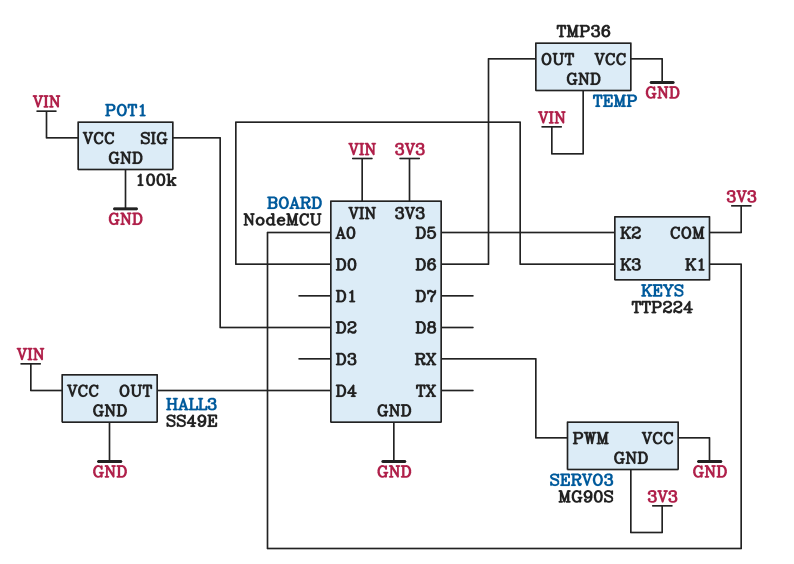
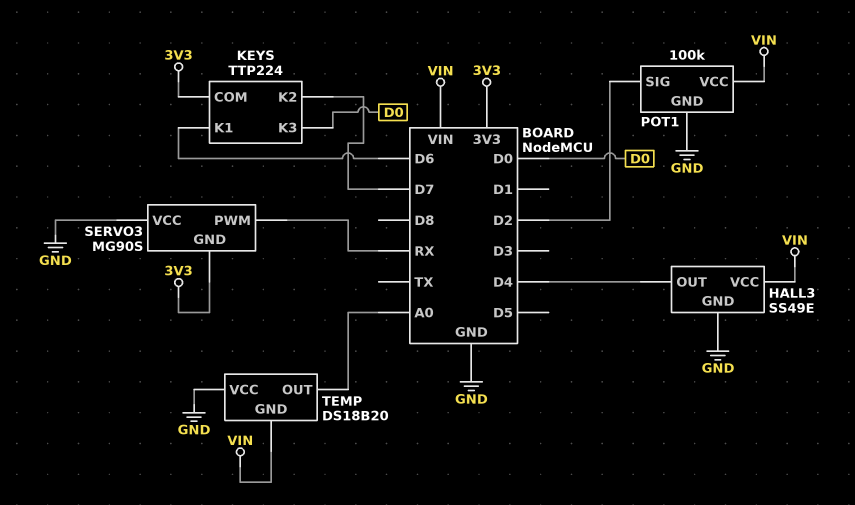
KEYS pin K1: A0 -> D6
KEYS pin K2: D5 -> D7
TEMP: TMP36 -> DS18B20
TEMP pin OUT: D6 -> A0

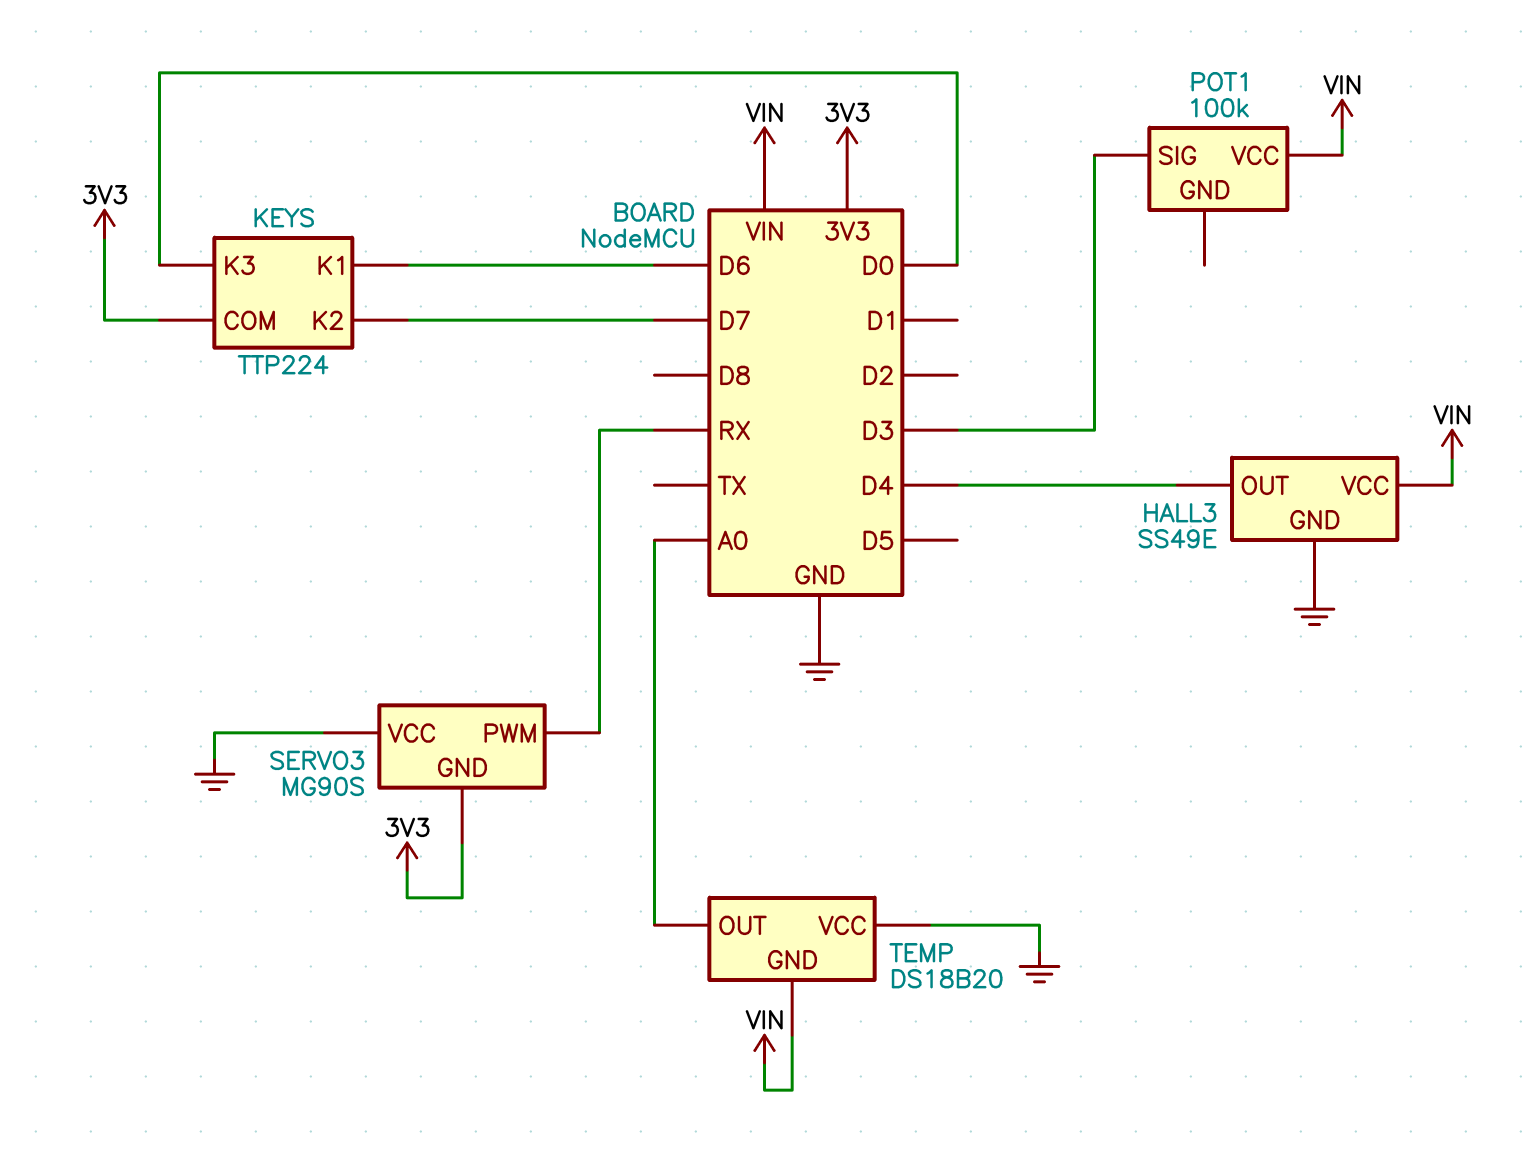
POT1 pin GND: GND -> none
POT1 pin SIG: D2 -> D3

